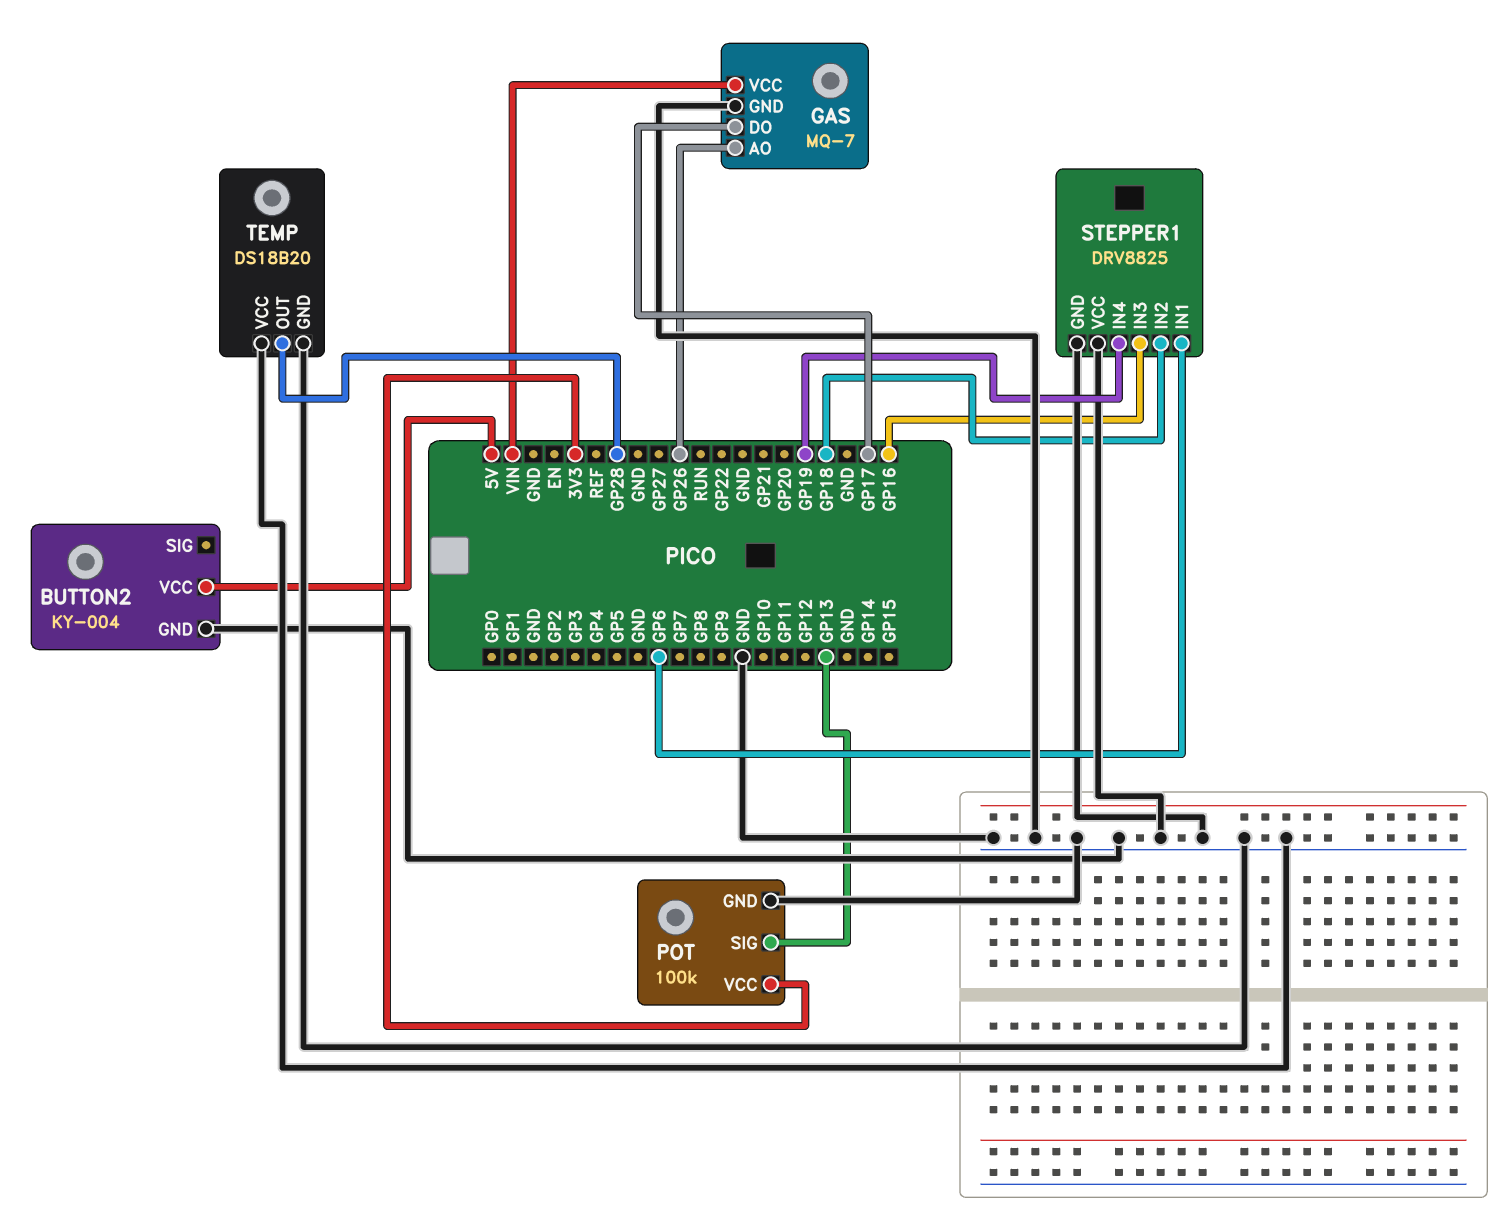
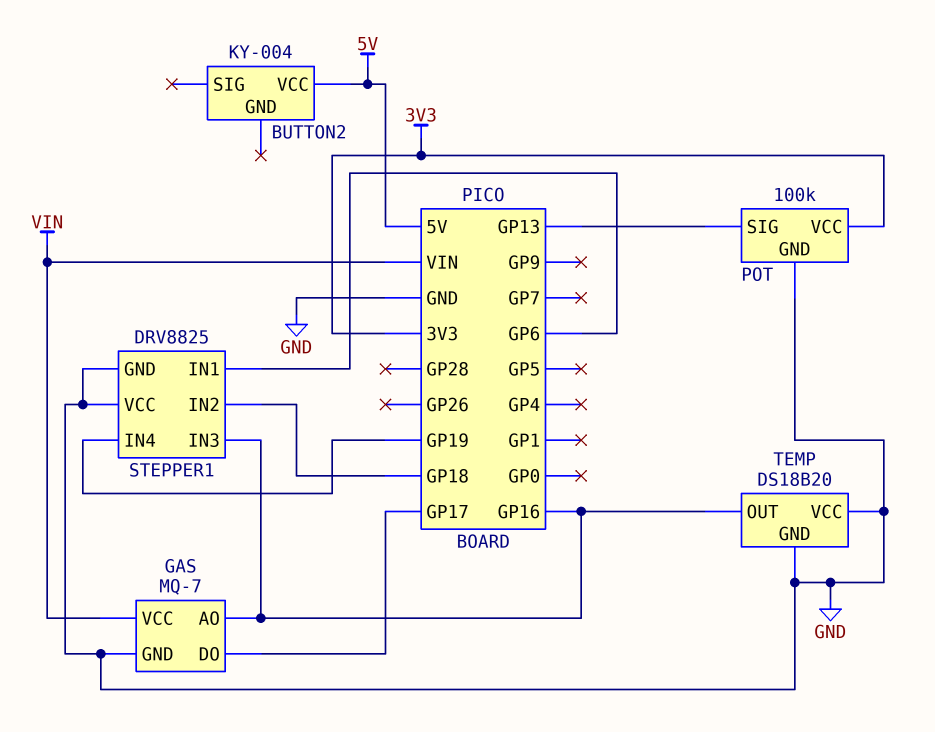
BUTTON2 pin GND: GND -> none
GAS pin AO: GP26 -> GP16
TEMP pin OUT: GP28 -> GP16

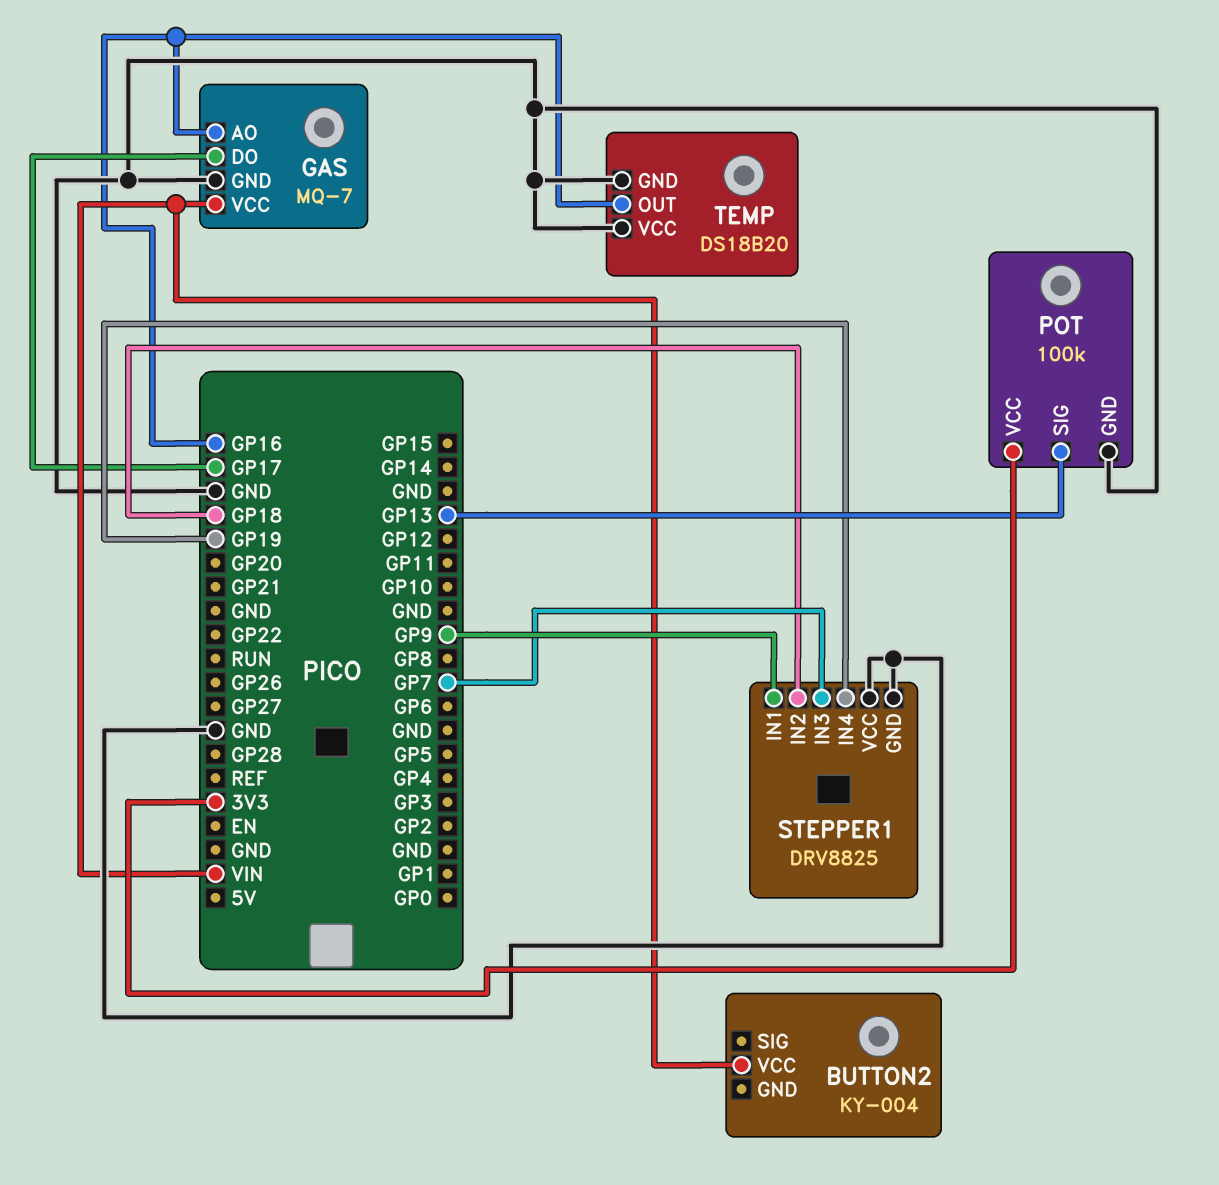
BUTTON2 pin VCC: 5V -> VIN
STEPPER1 pin IN1: GP6 -> GP9
STEPPER1 pin IN3: GP16 -> GP7

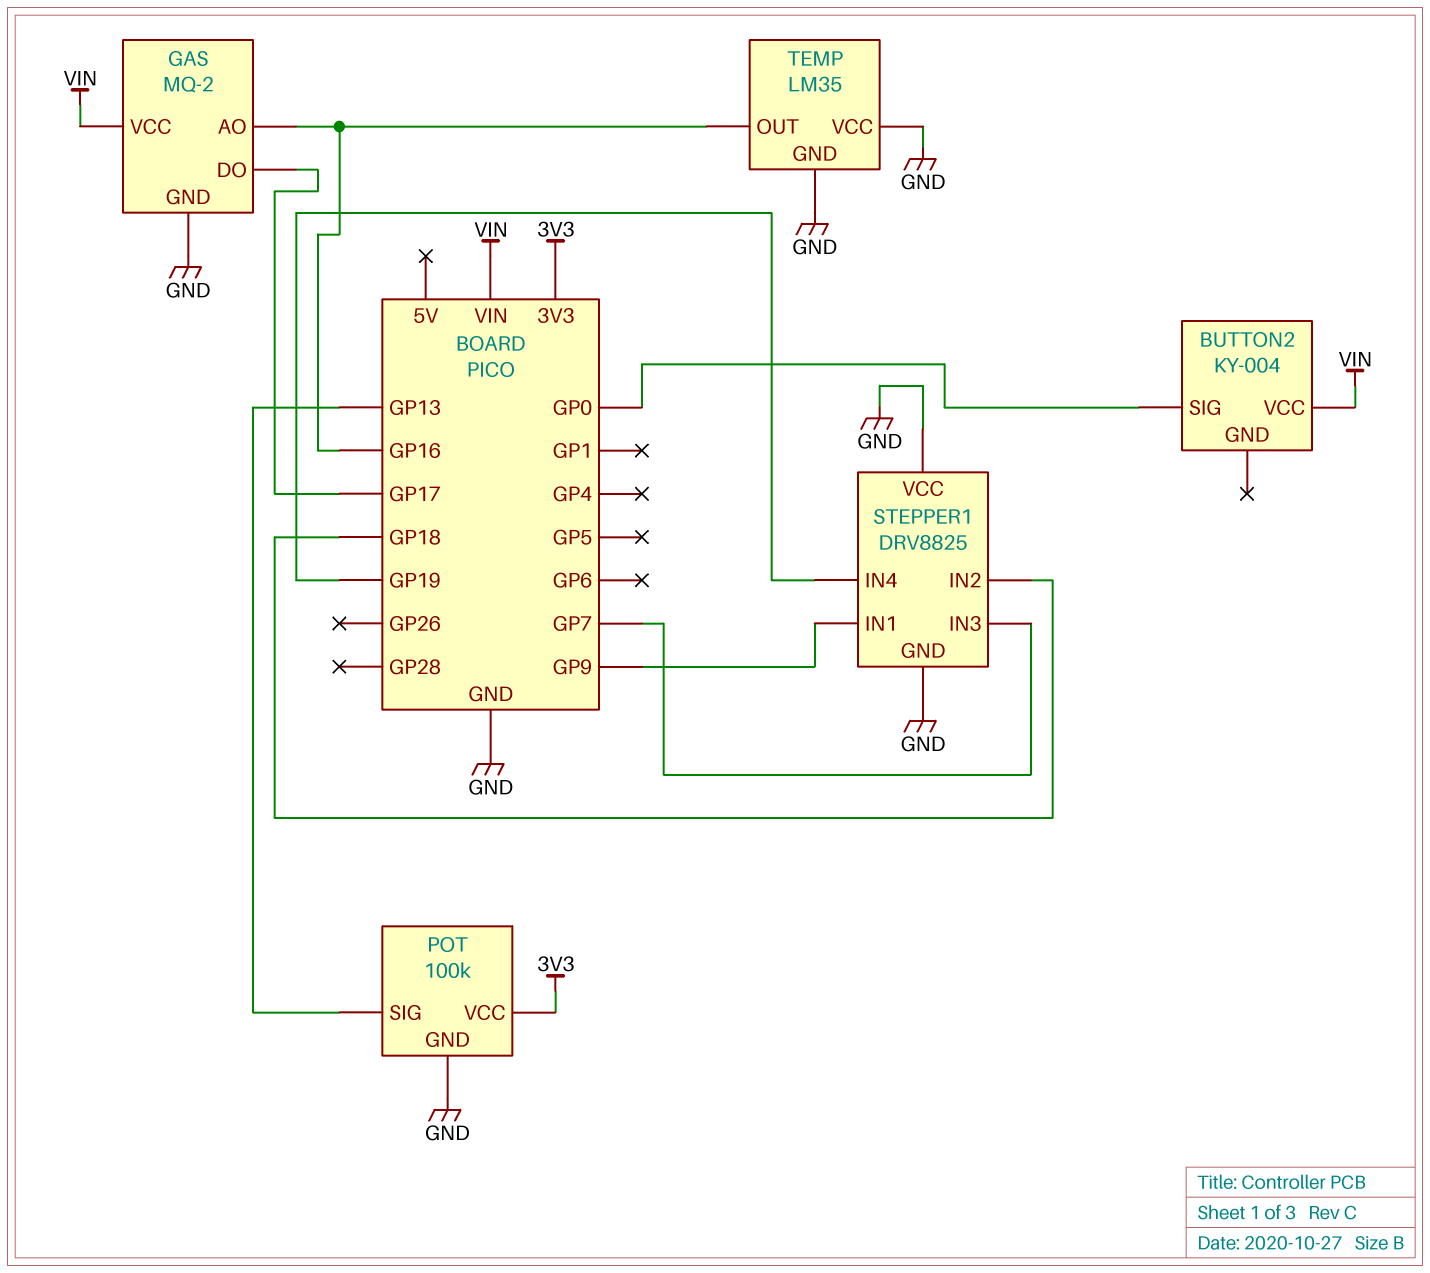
BUTTON2 pin SIG: none -> GP0
GAS: MQ-7 -> MQ-2
TEMP: DS18B20 -> LM35

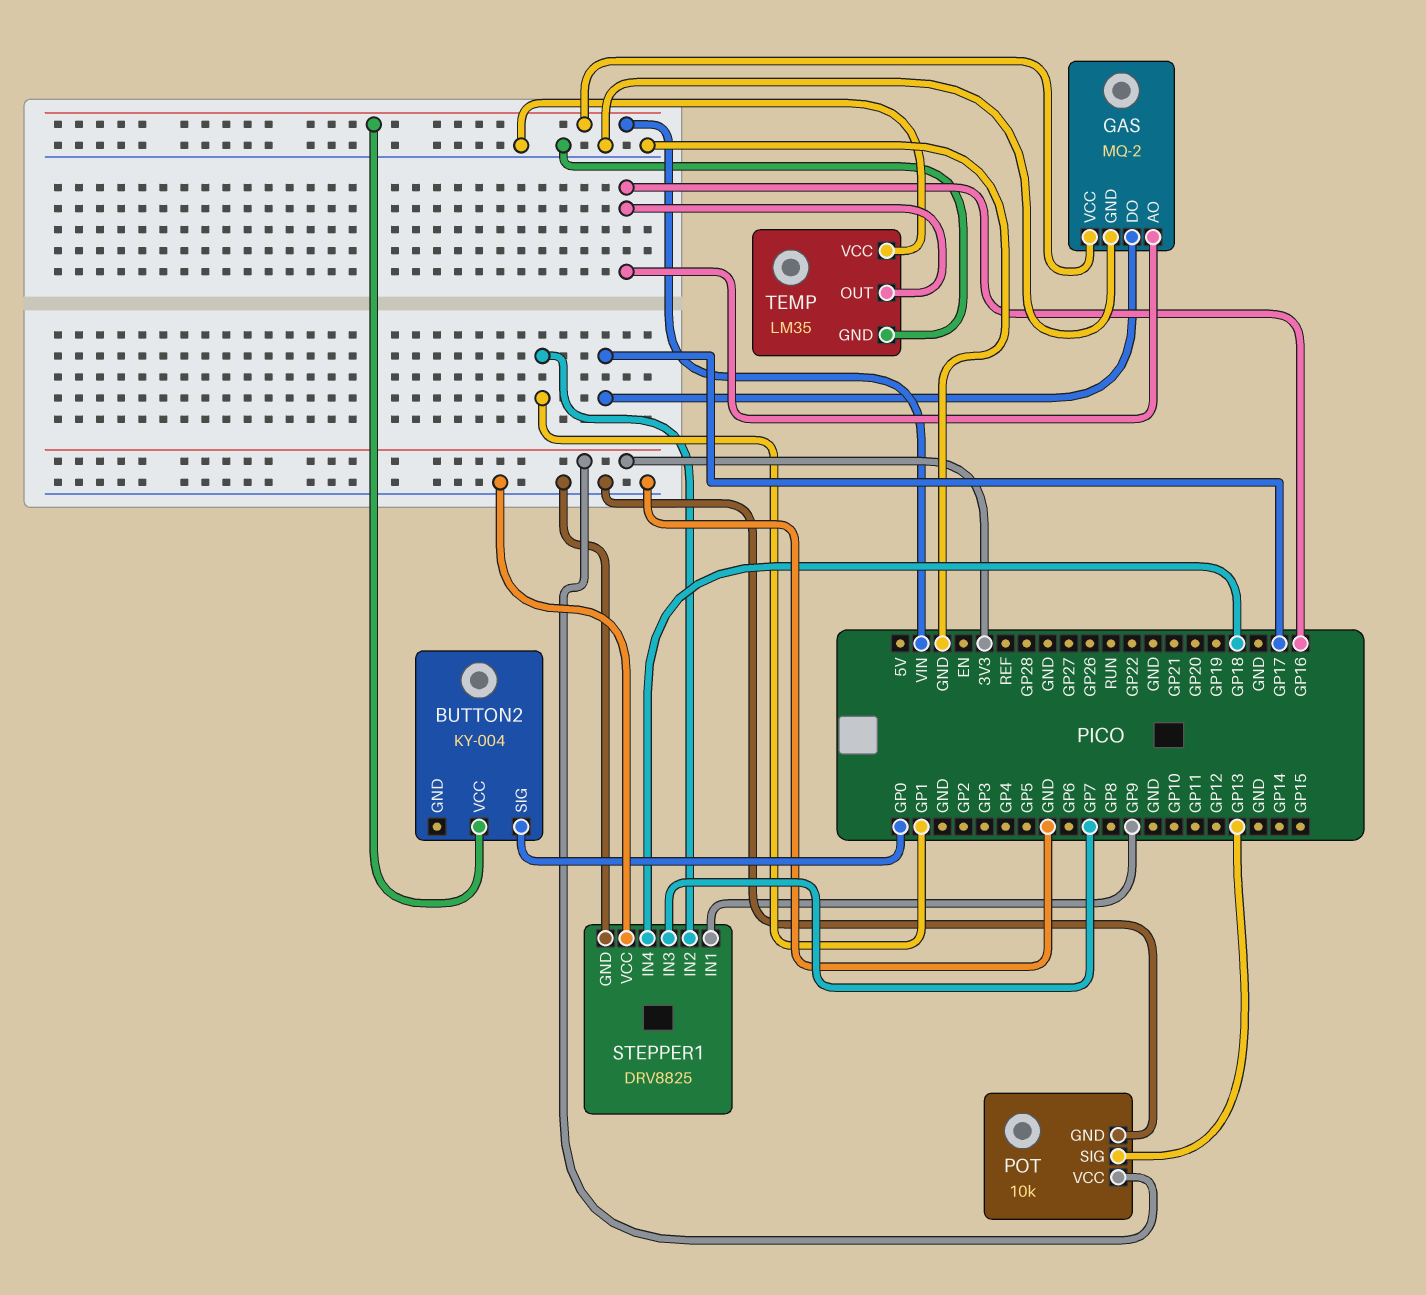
POT: 100k -> 10k
STEPPER1 pin IN2: GP18 -> GP1
STEPPER1 pin IN4: GP19 -> GP18

